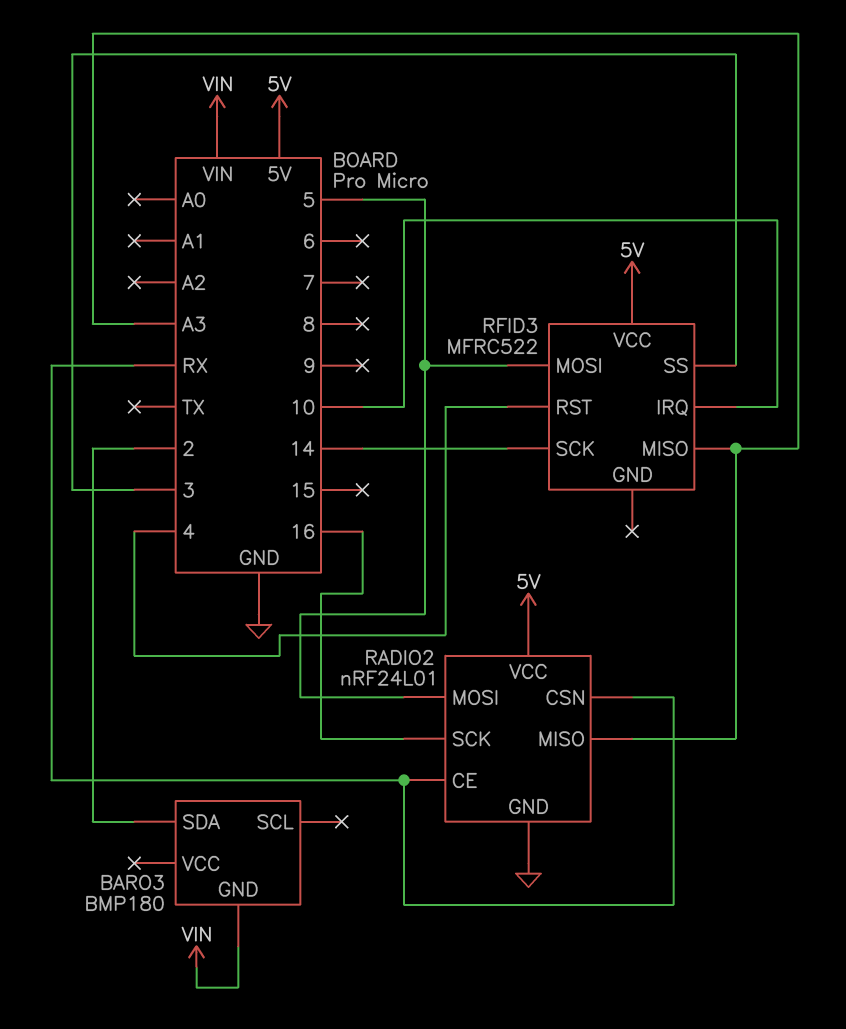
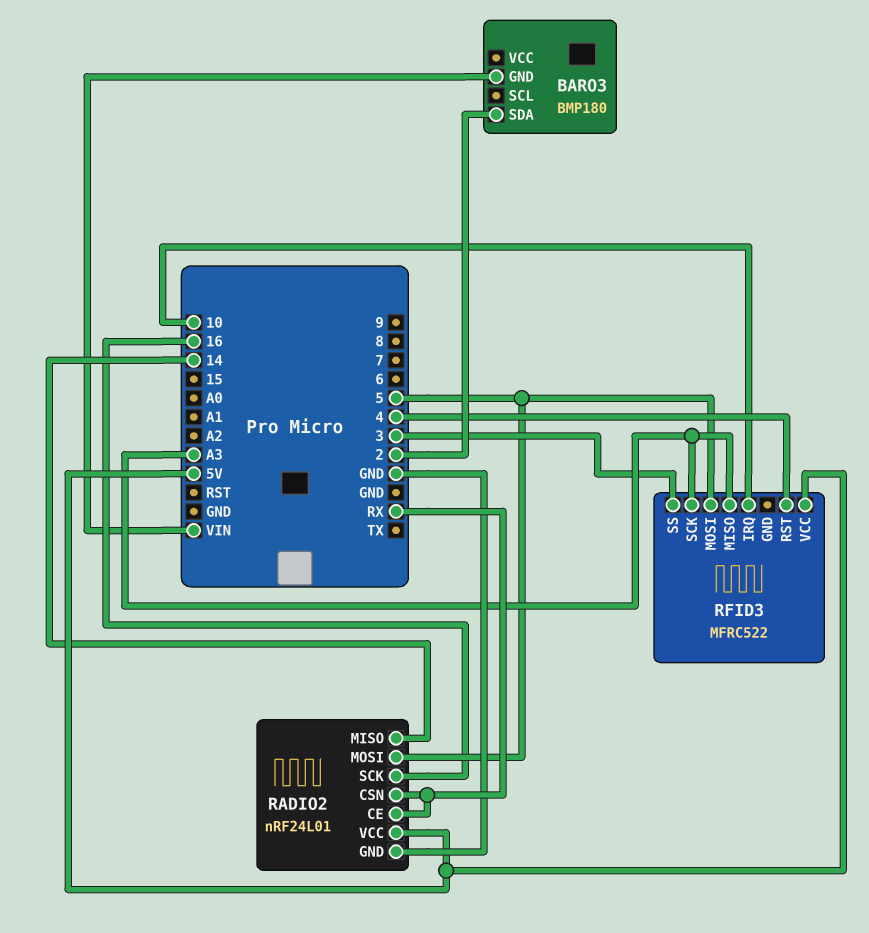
RADIO2 pin MISO: A3 -> 14
RFID3 pin SCK: 14 -> A3

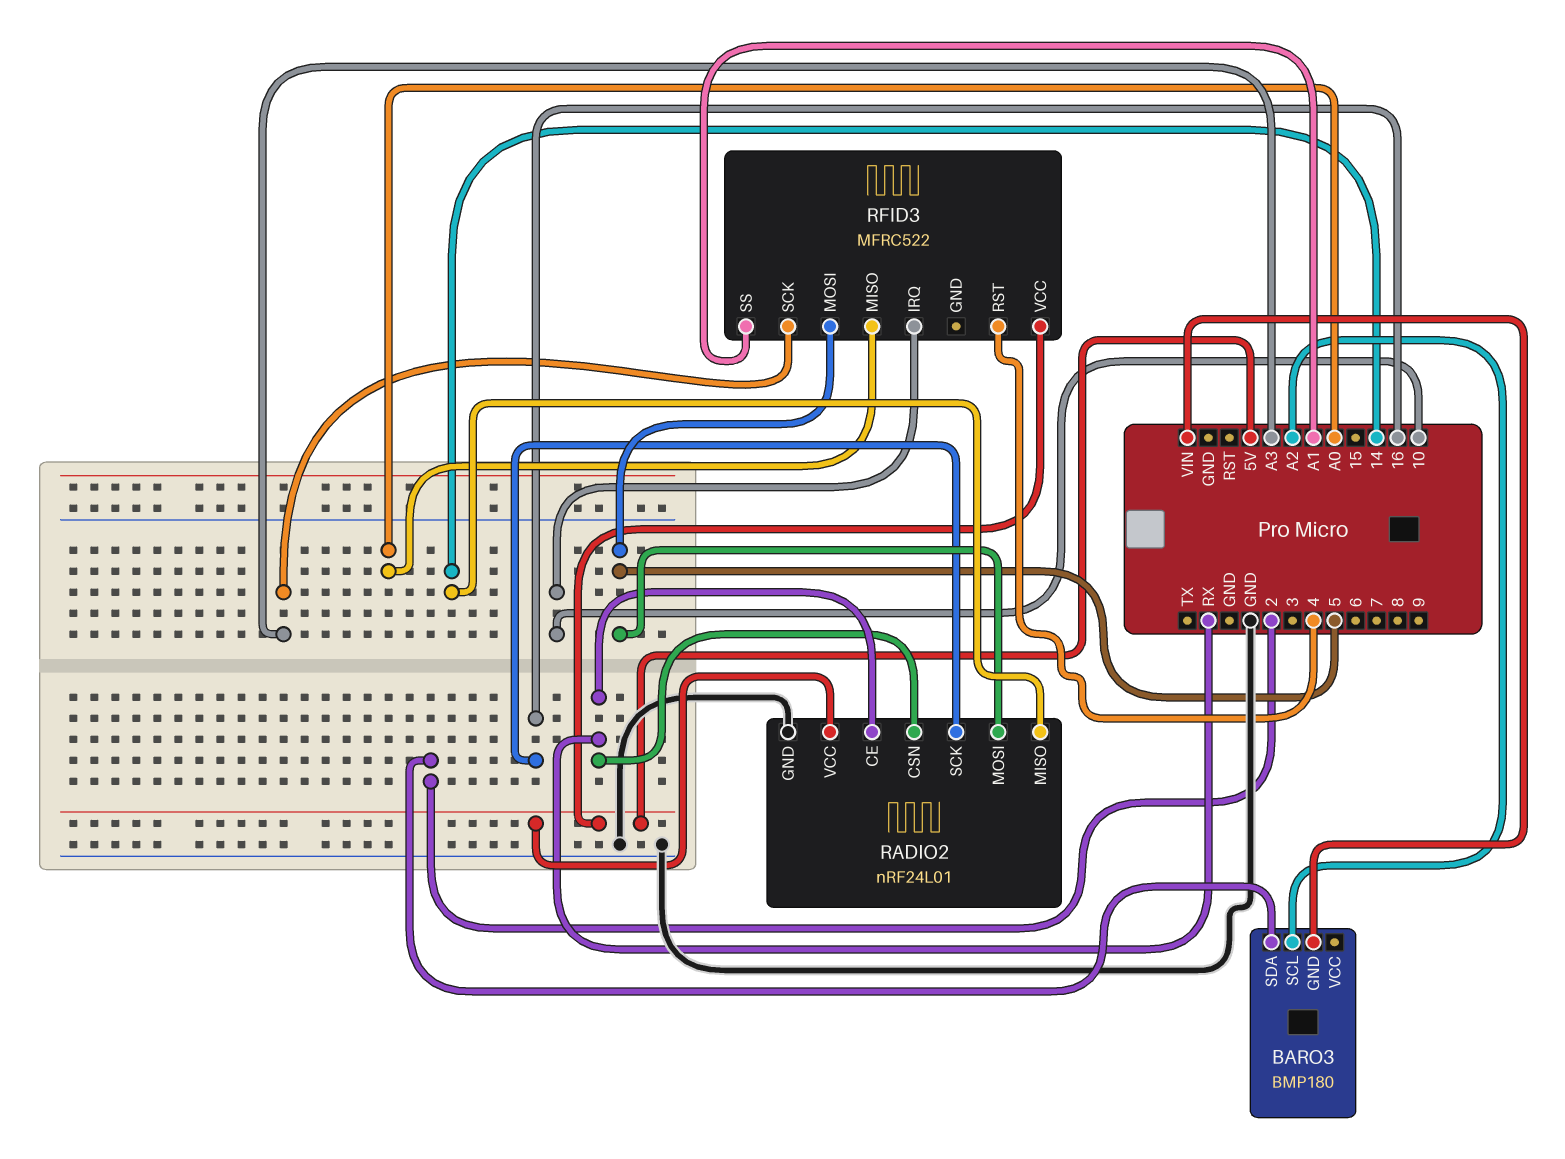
BARO3 pin SCL: none -> A2
RFID3 pin MISO: A3 -> A0
RFID3 pin SS: 3 -> A1

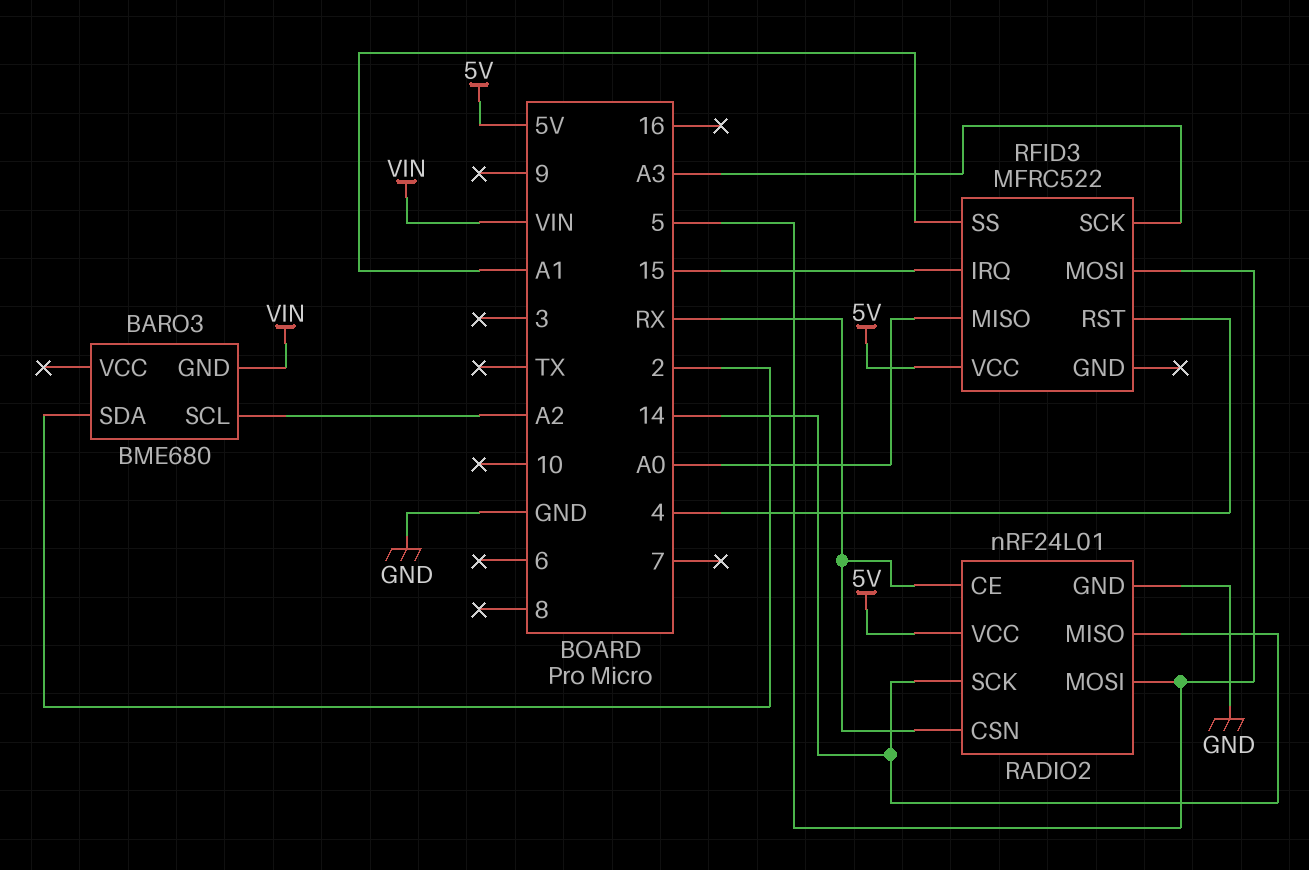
BARO3: BMP180 -> BME680
RADIO2 pin SCK: 16 -> 14
RFID3 pin IRQ: 10 -> 15

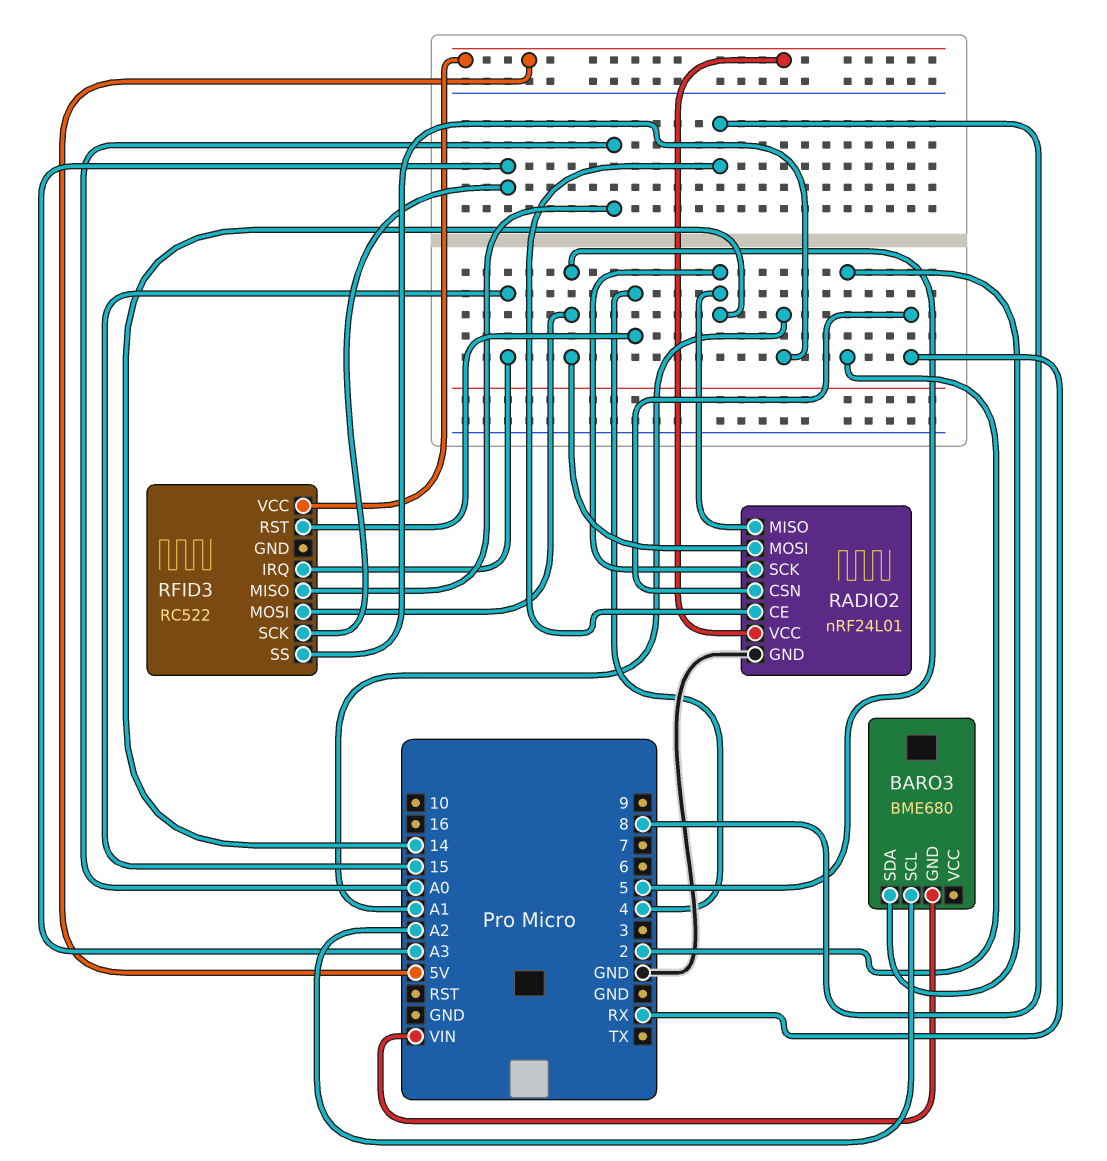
RADIO2 pin CE: RX -> 8
RFID3: MFRC522 -> RC522

